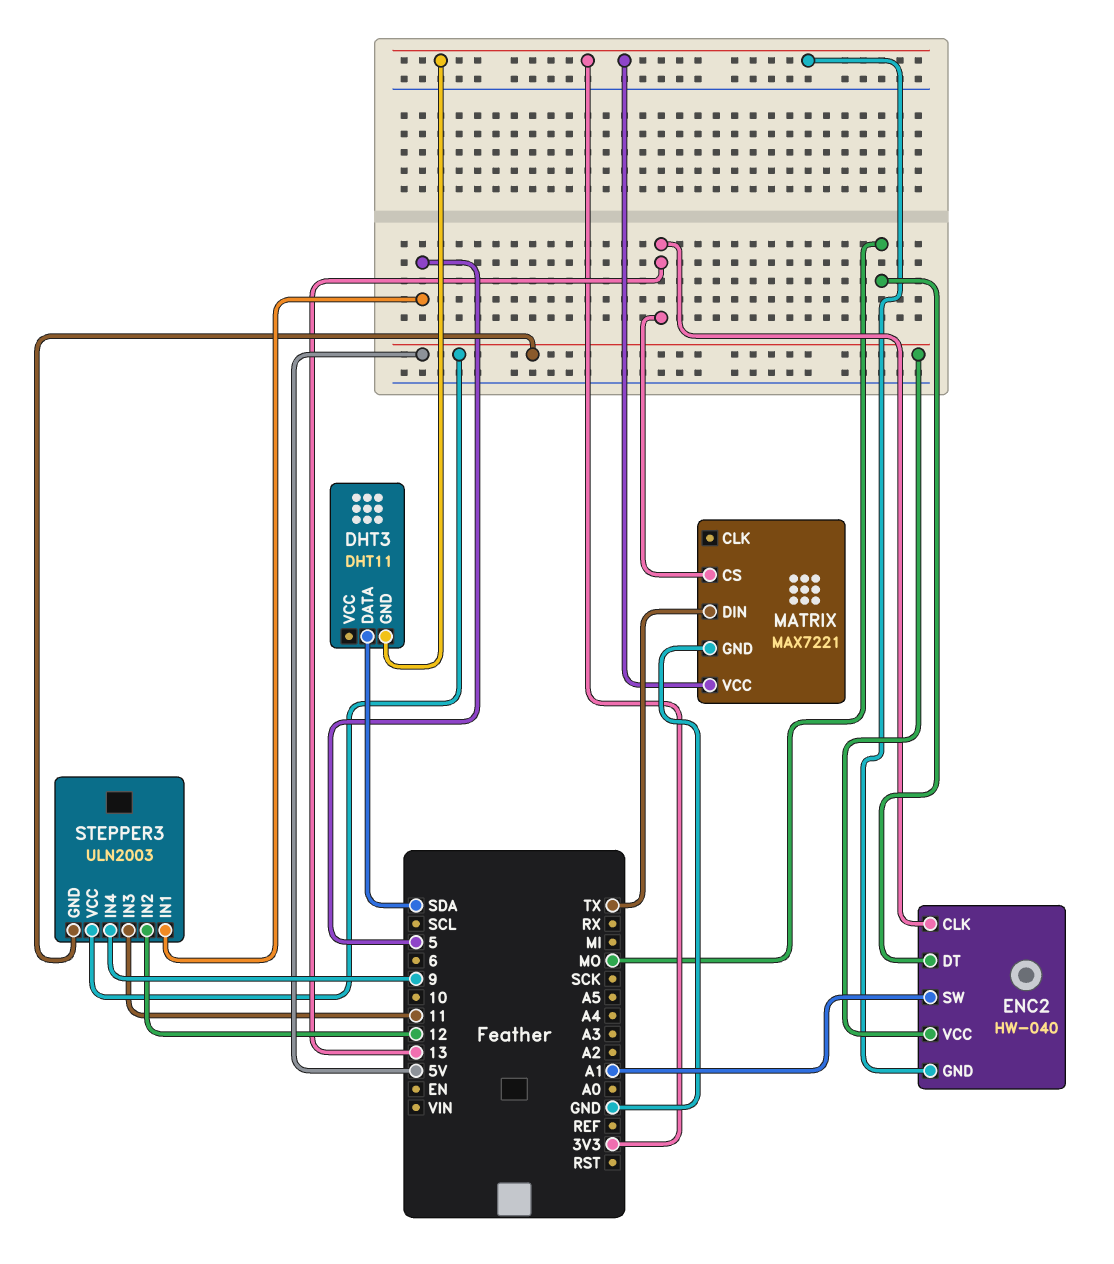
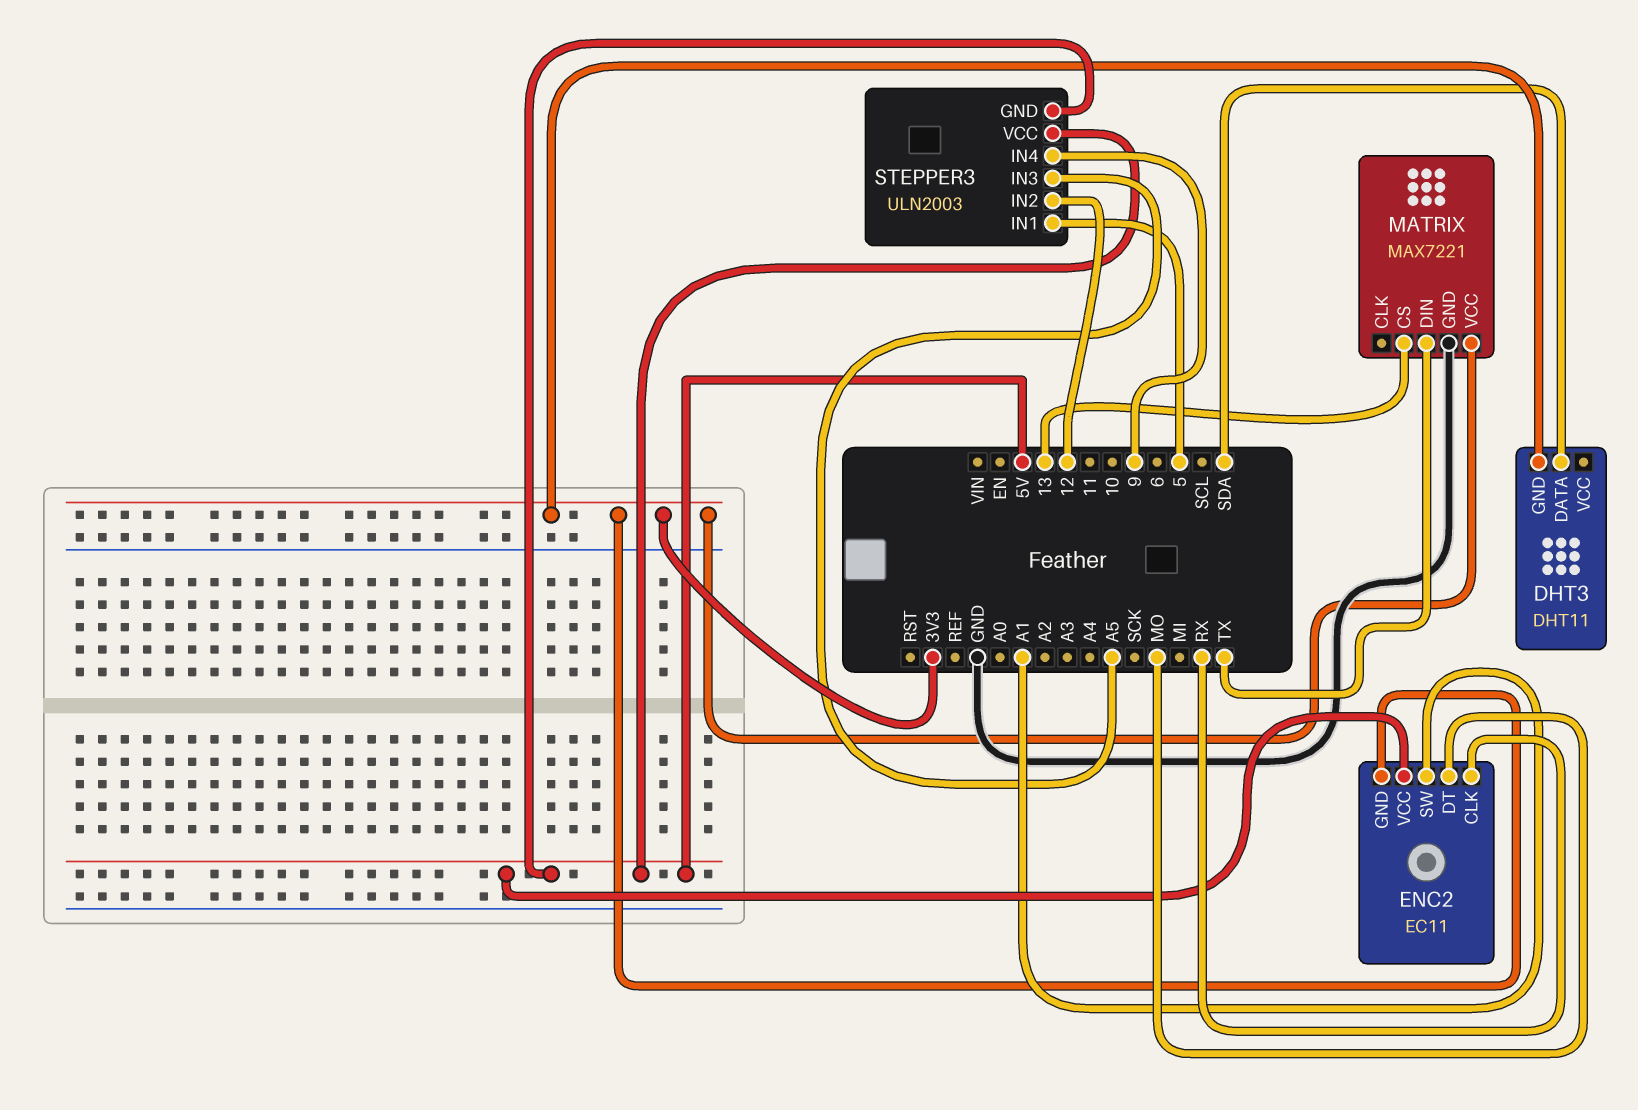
ENC2: HW-040 -> EC11
ENC2 pin CLK: 13 -> RX
STEPPER3 pin IN3: 11 -> A5

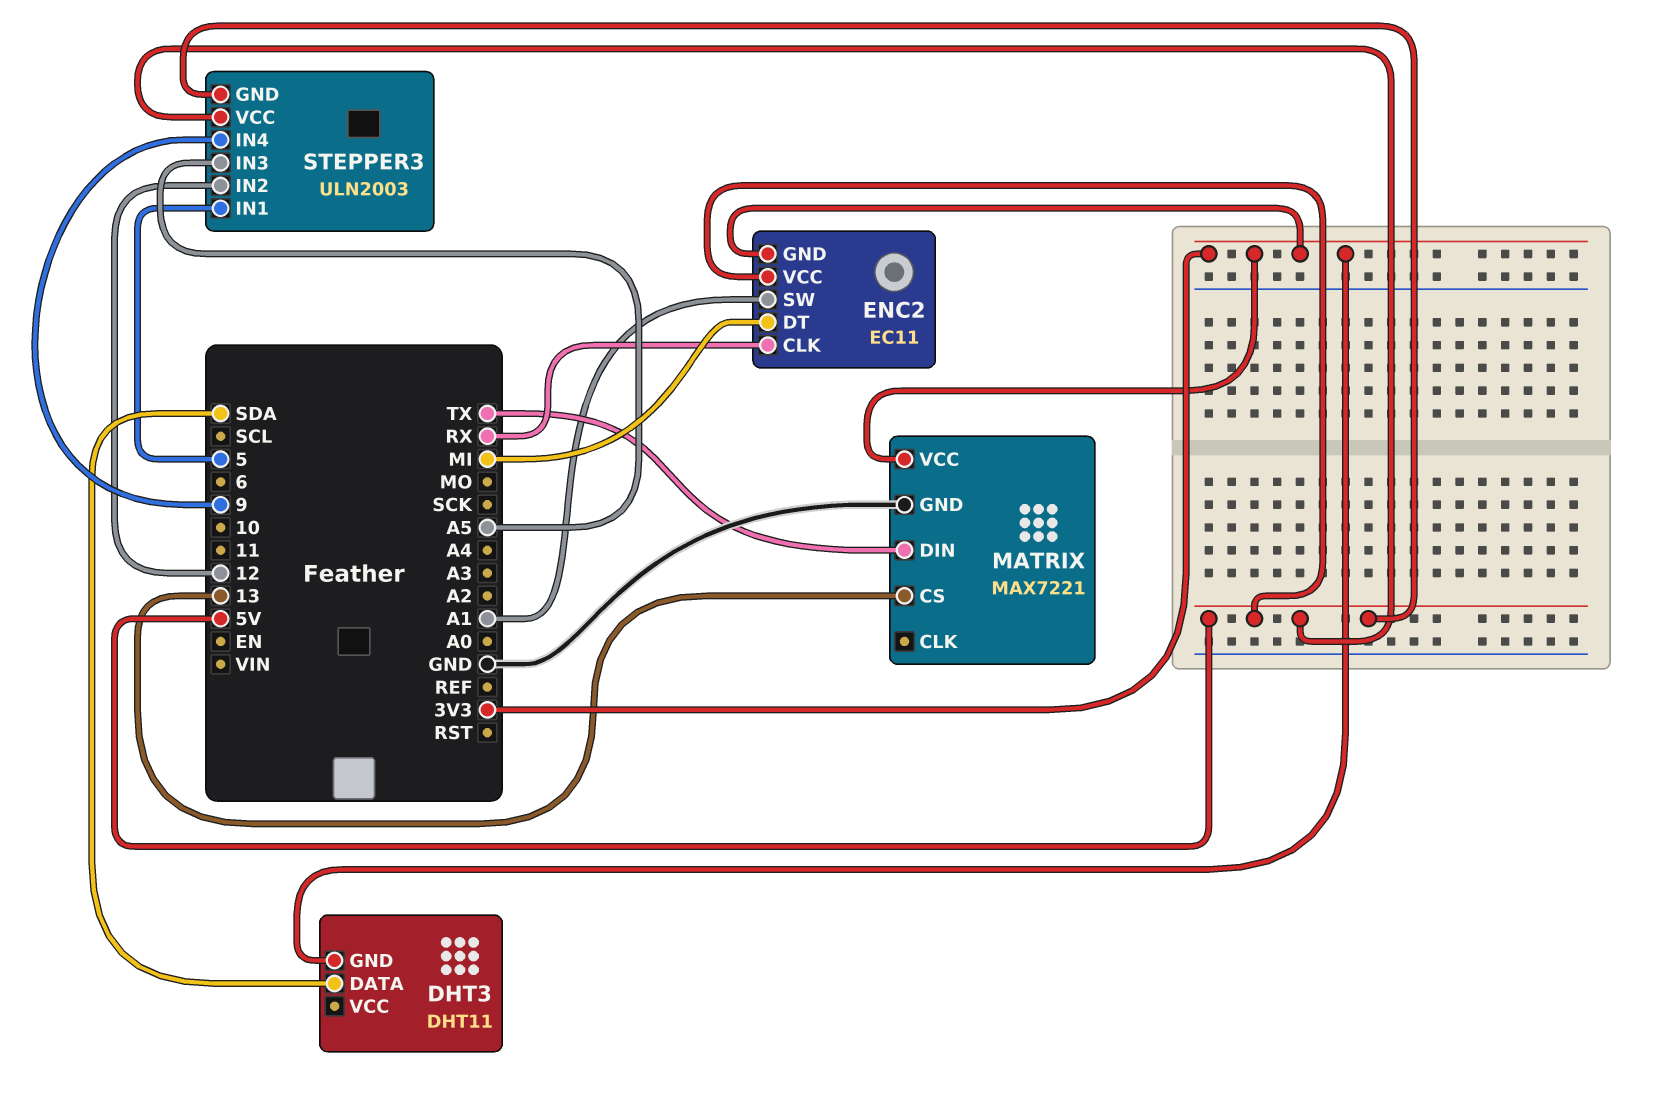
ENC2 pin DT: MO -> MI

